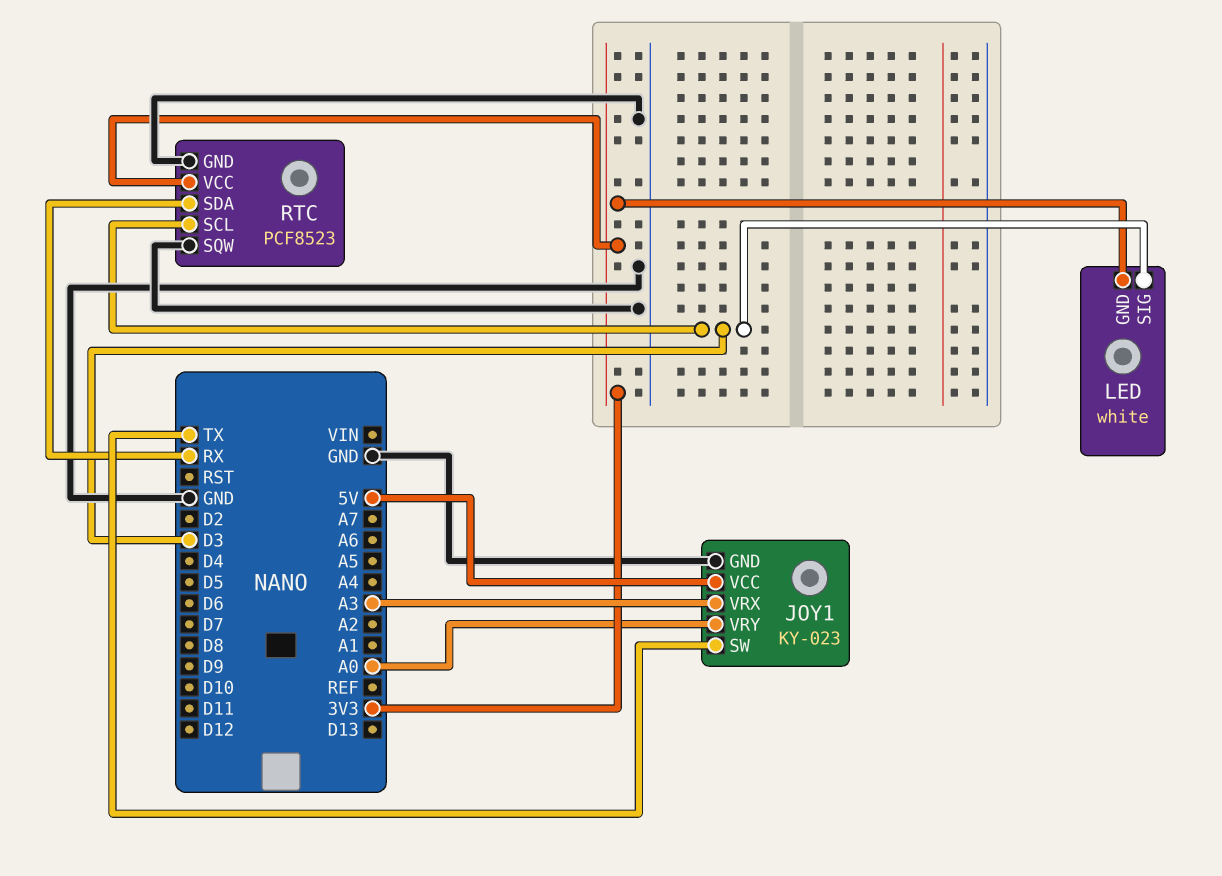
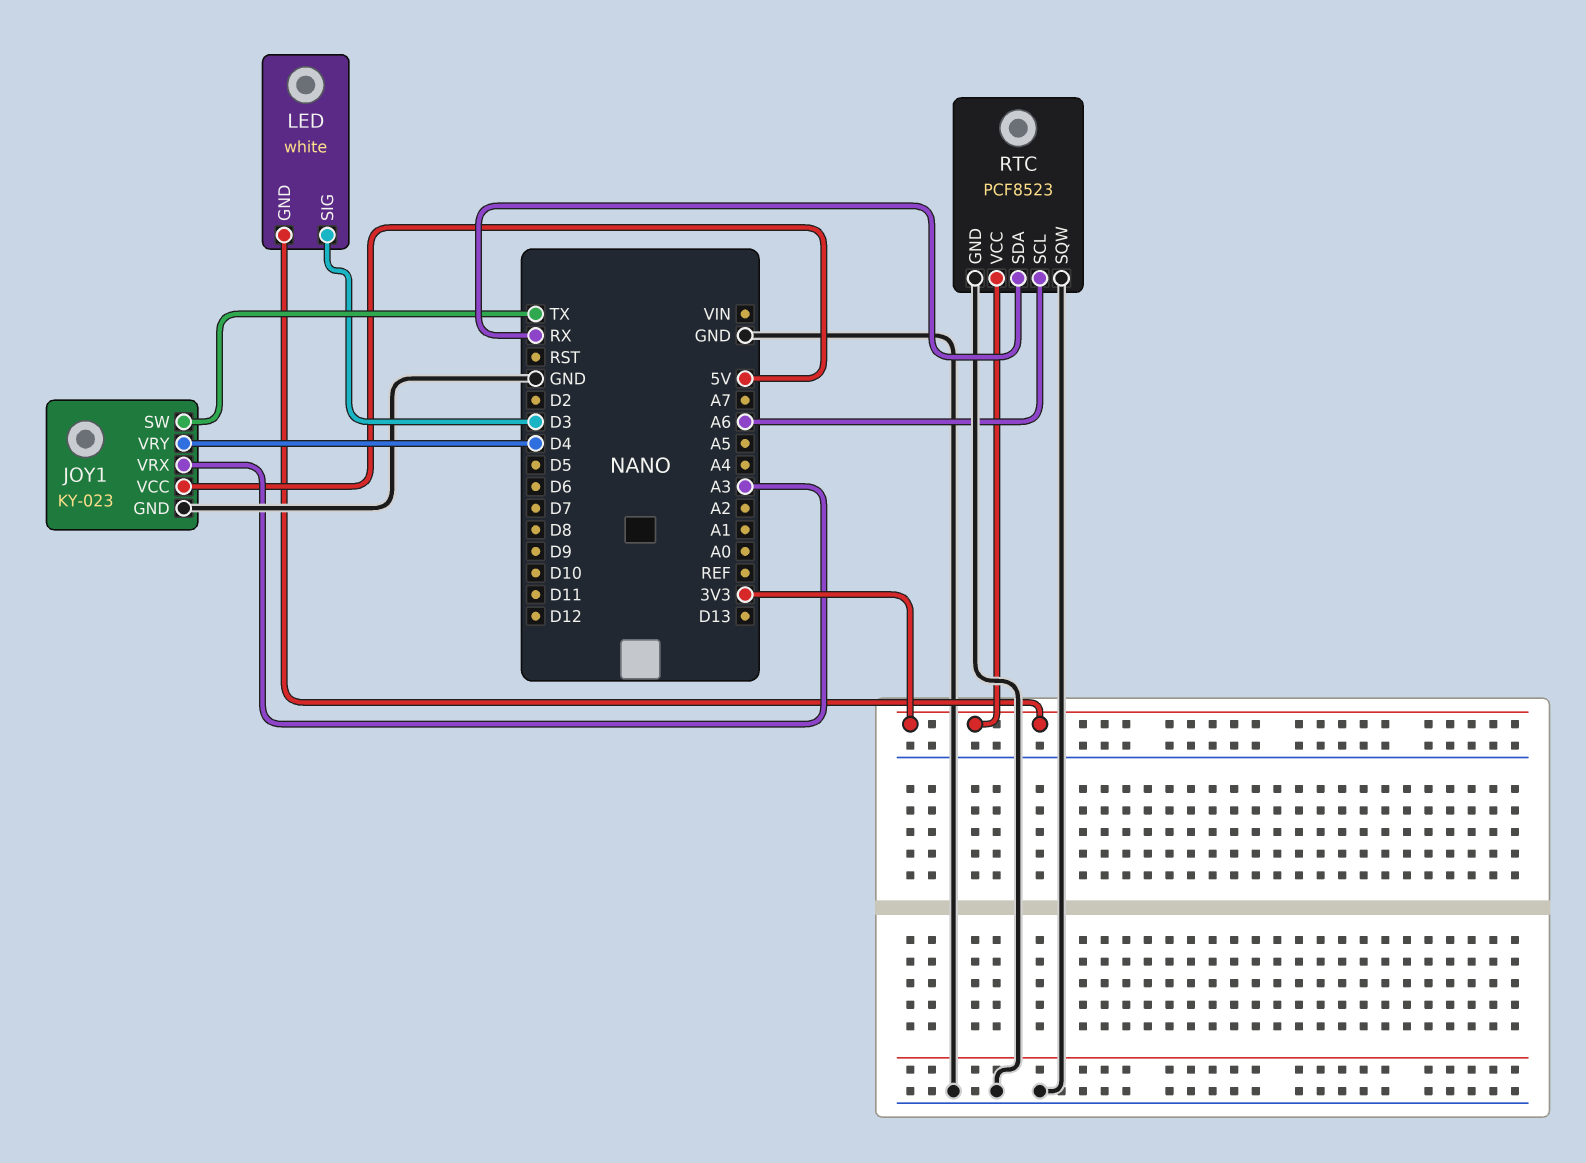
JOY1 pin VRY: A0 -> D4
RTC pin SCL: D3 -> A6

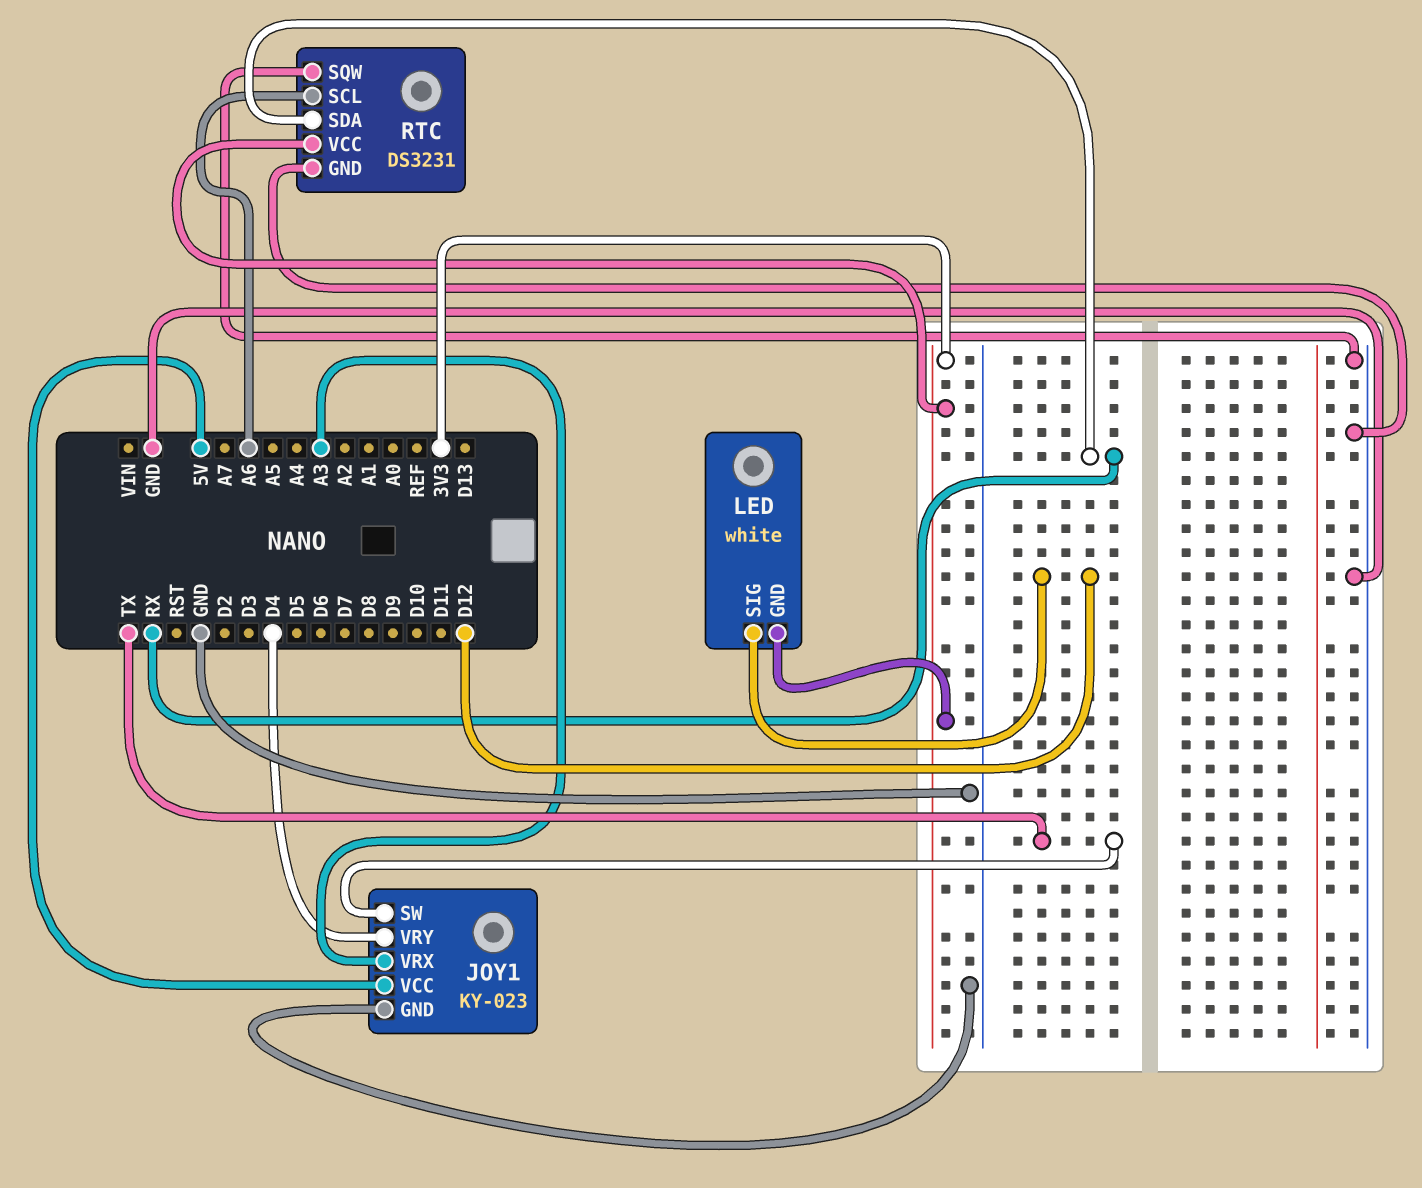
LED pin SIG: D3 -> D12
RTC: PCF8523 -> DS3231

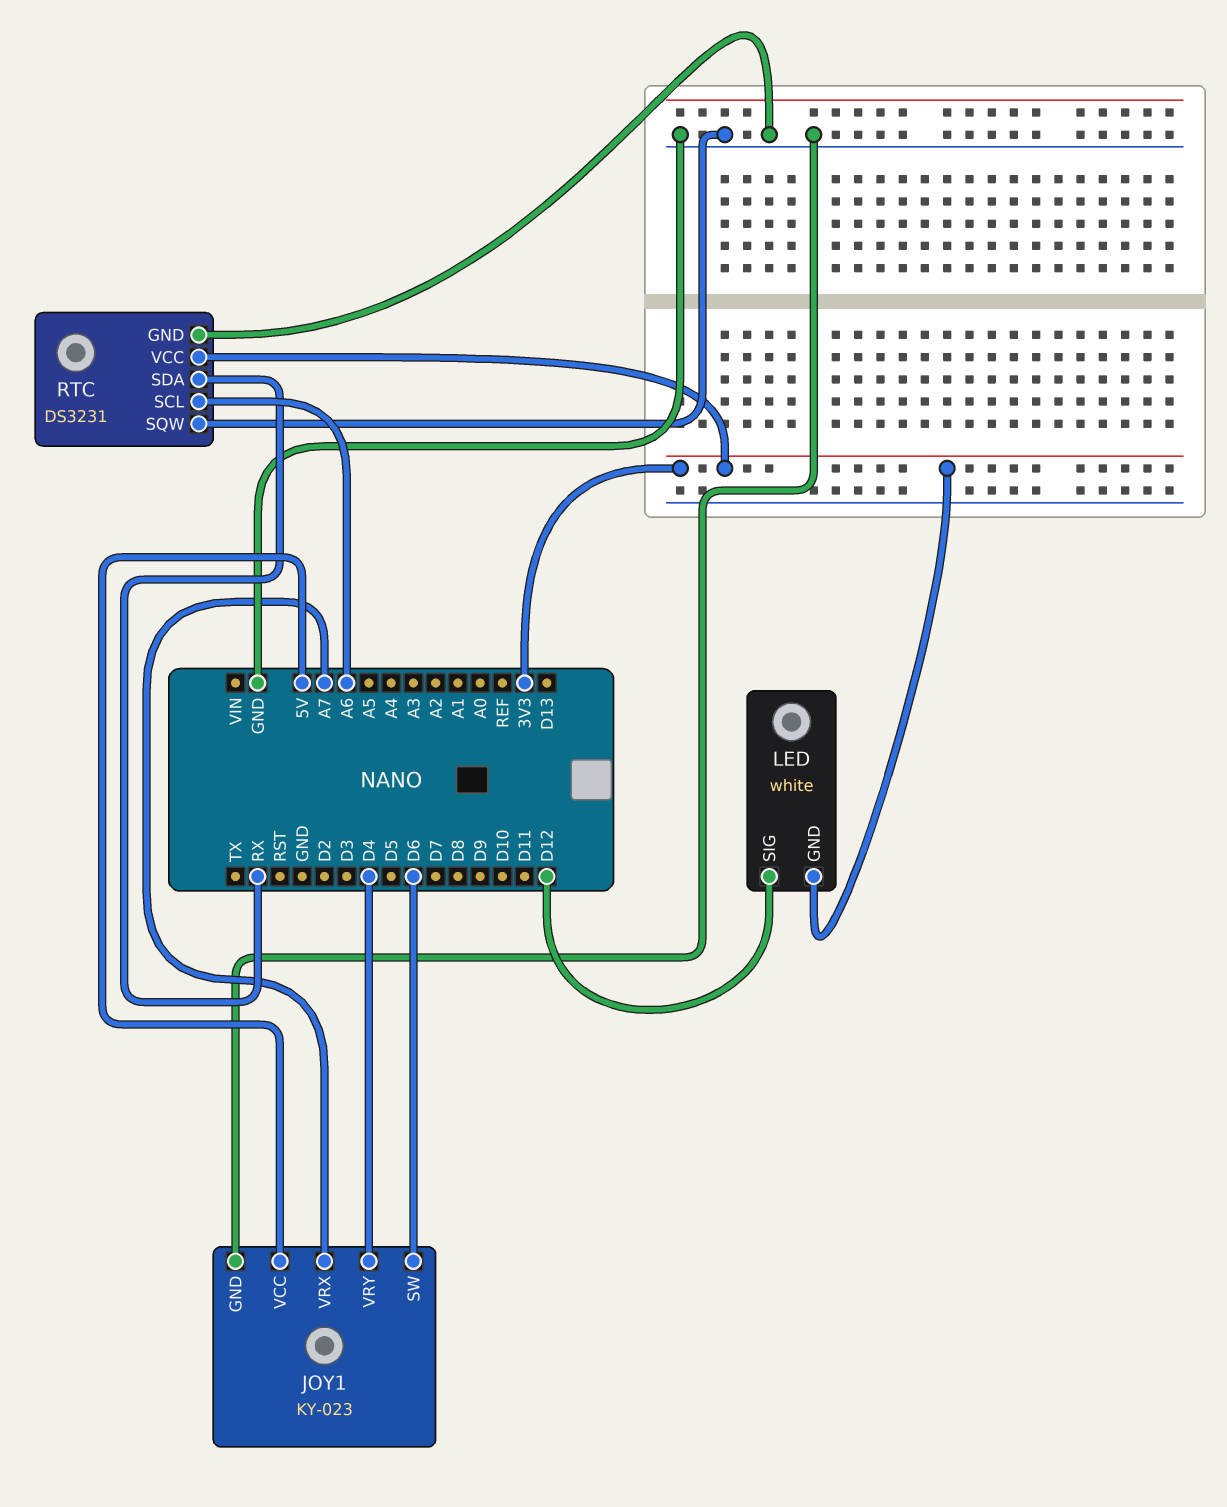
JOY1 pin SW: TX -> D6
JOY1 pin VRX: A3 -> A7

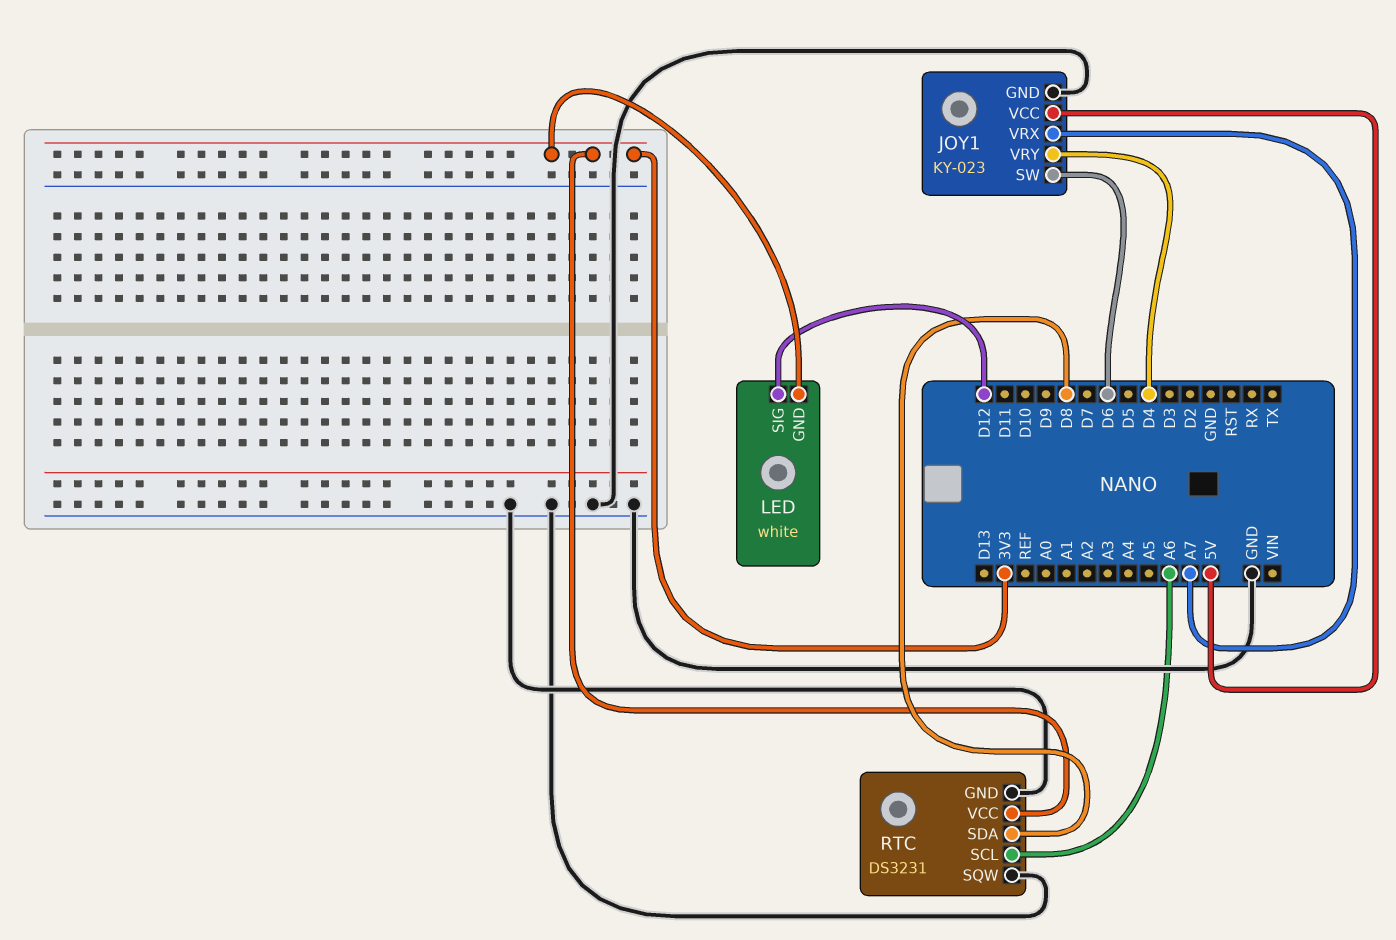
RTC pin SDA: RX -> D8

